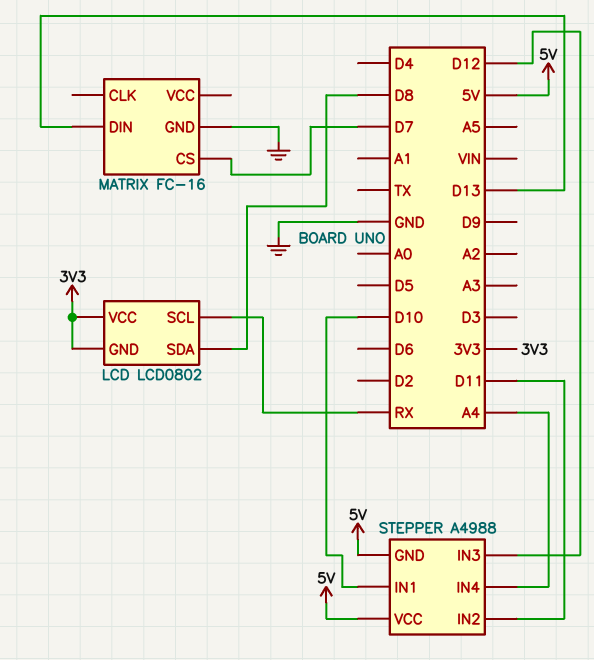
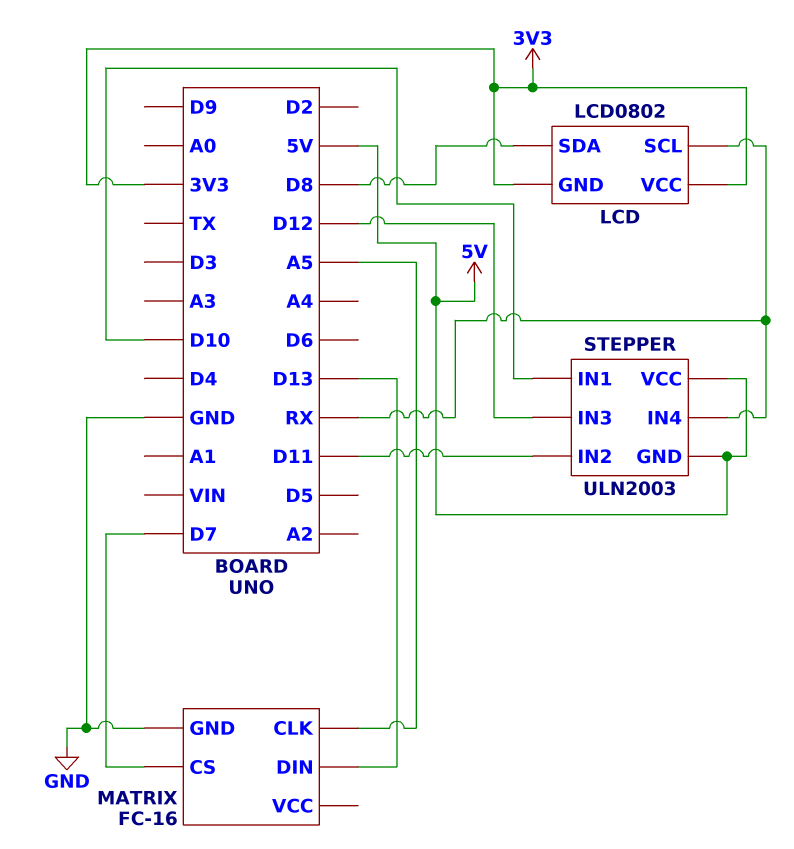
MATRIX pin CLK: none -> A5
STEPPER: A4988 -> ULN2003
STEPPER pin IN4: A4 -> RX

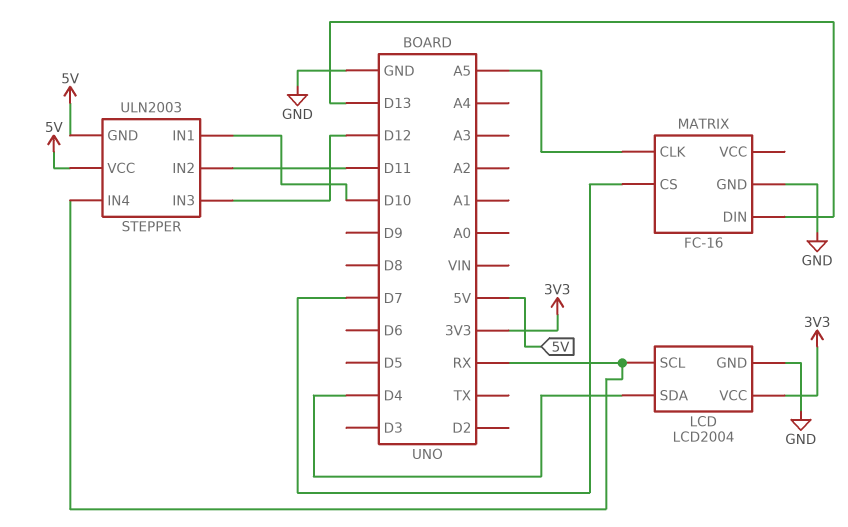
LCD: LCD0802 -> LCD2004
LCD pin GND: 3V3 -> GND
LCD pin SDA: D8 -> D4

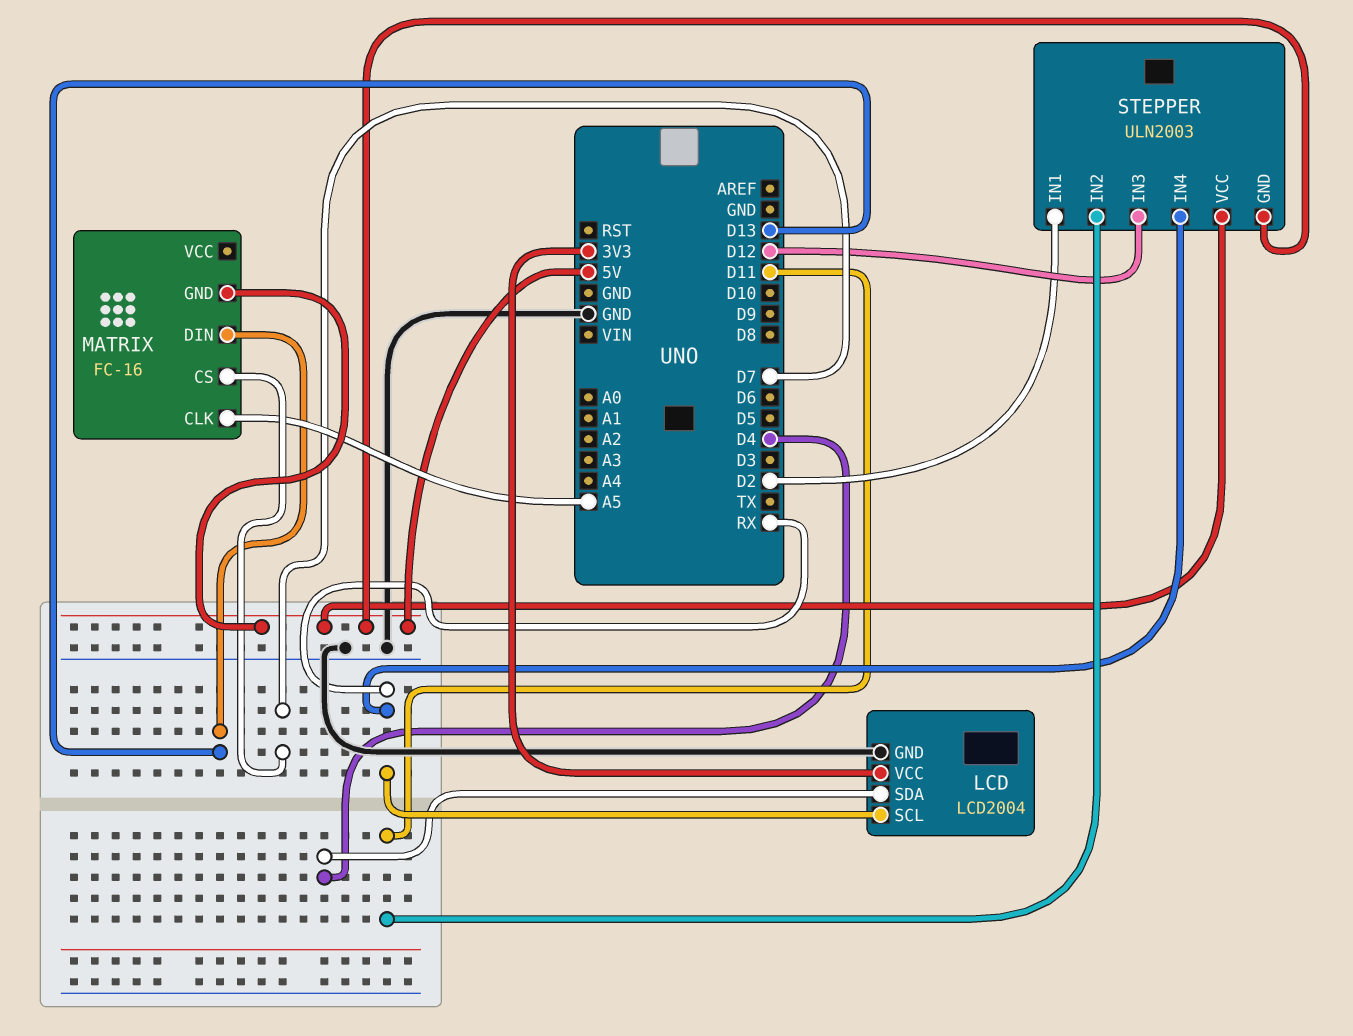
MATRIX pin GND: GND -> 5V
STEPPER pin IN1: D10 -> D2

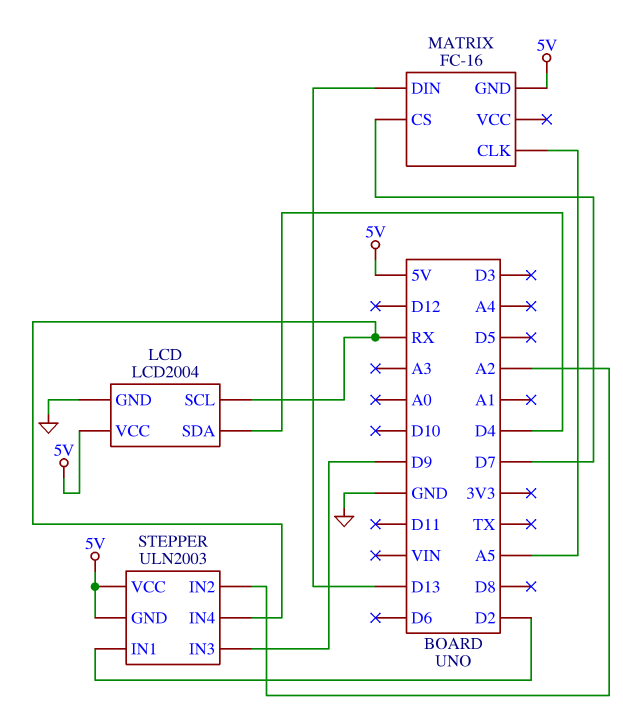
LCD pin VCC: 3V3 -> 5V
STEPPER pin IN2: D11 -> A2
STEPPER pin IN3: D12 -> D9

